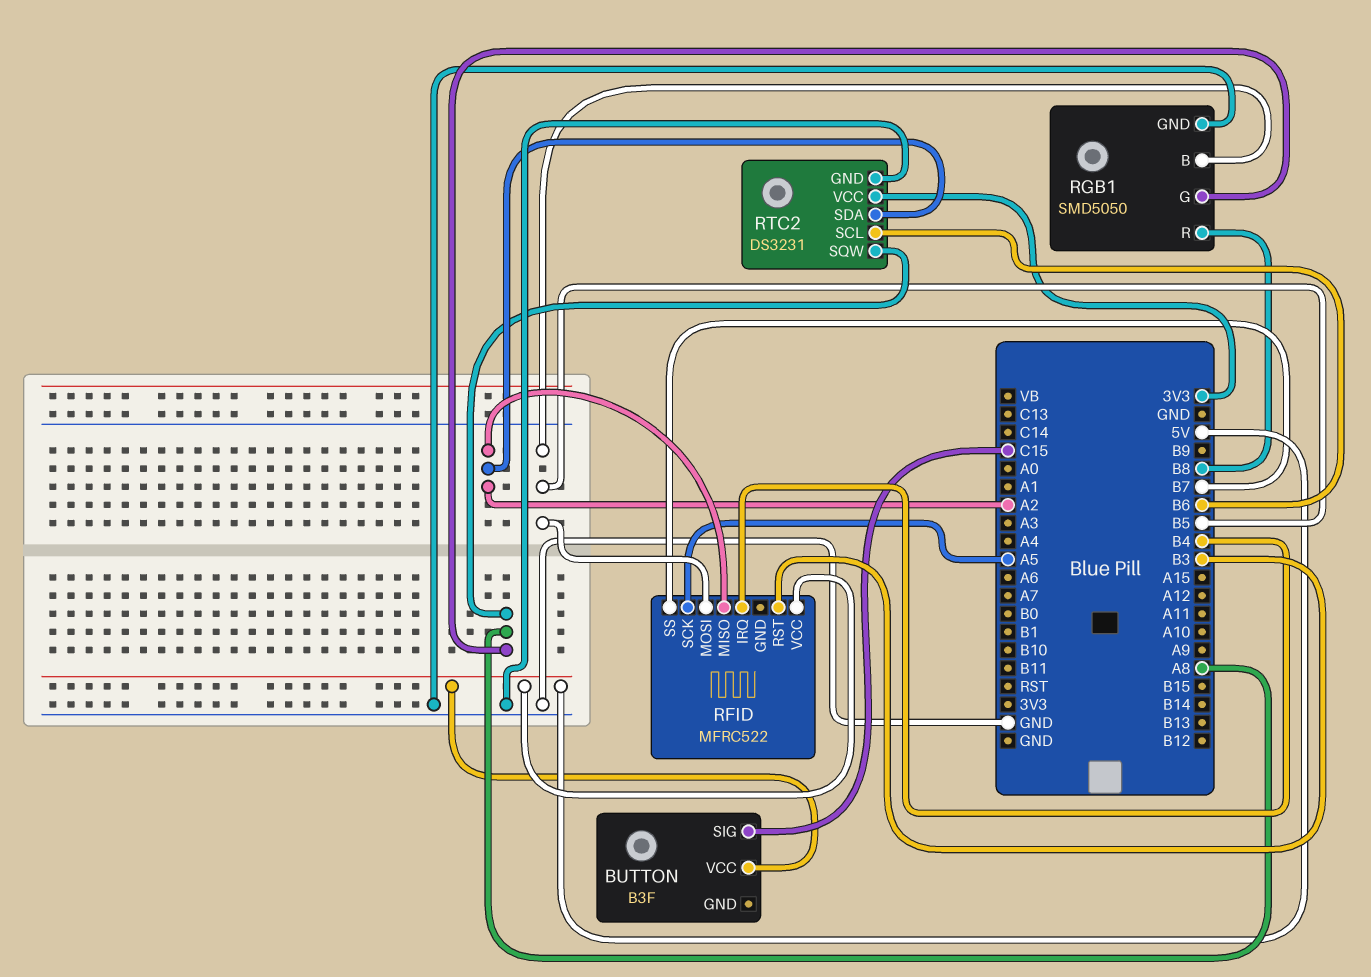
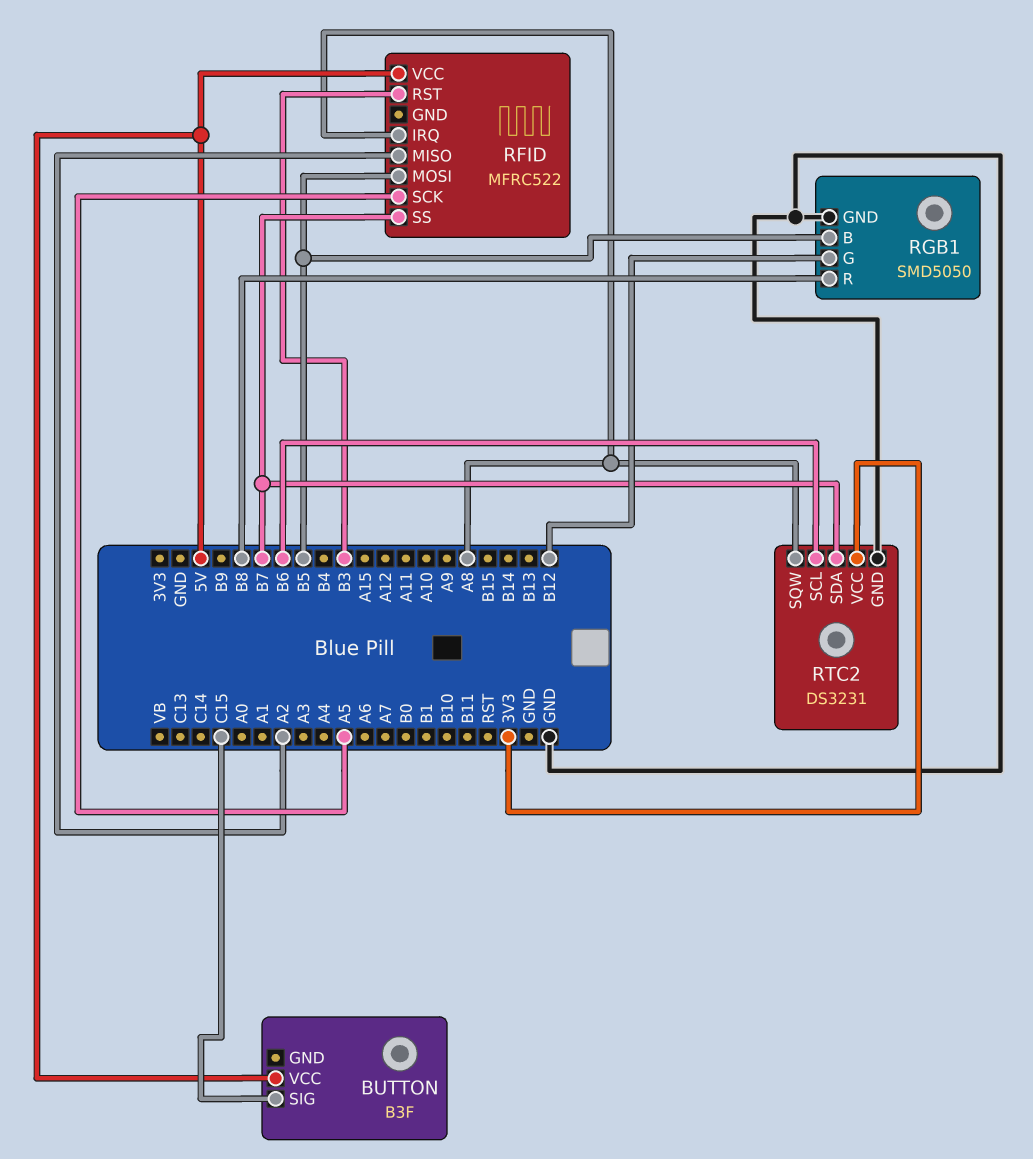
RFID pin IRQ: B4 -> A8
RGB1 pin G: A8 -> B12
RTC2 pin SDA: A2 -> B7

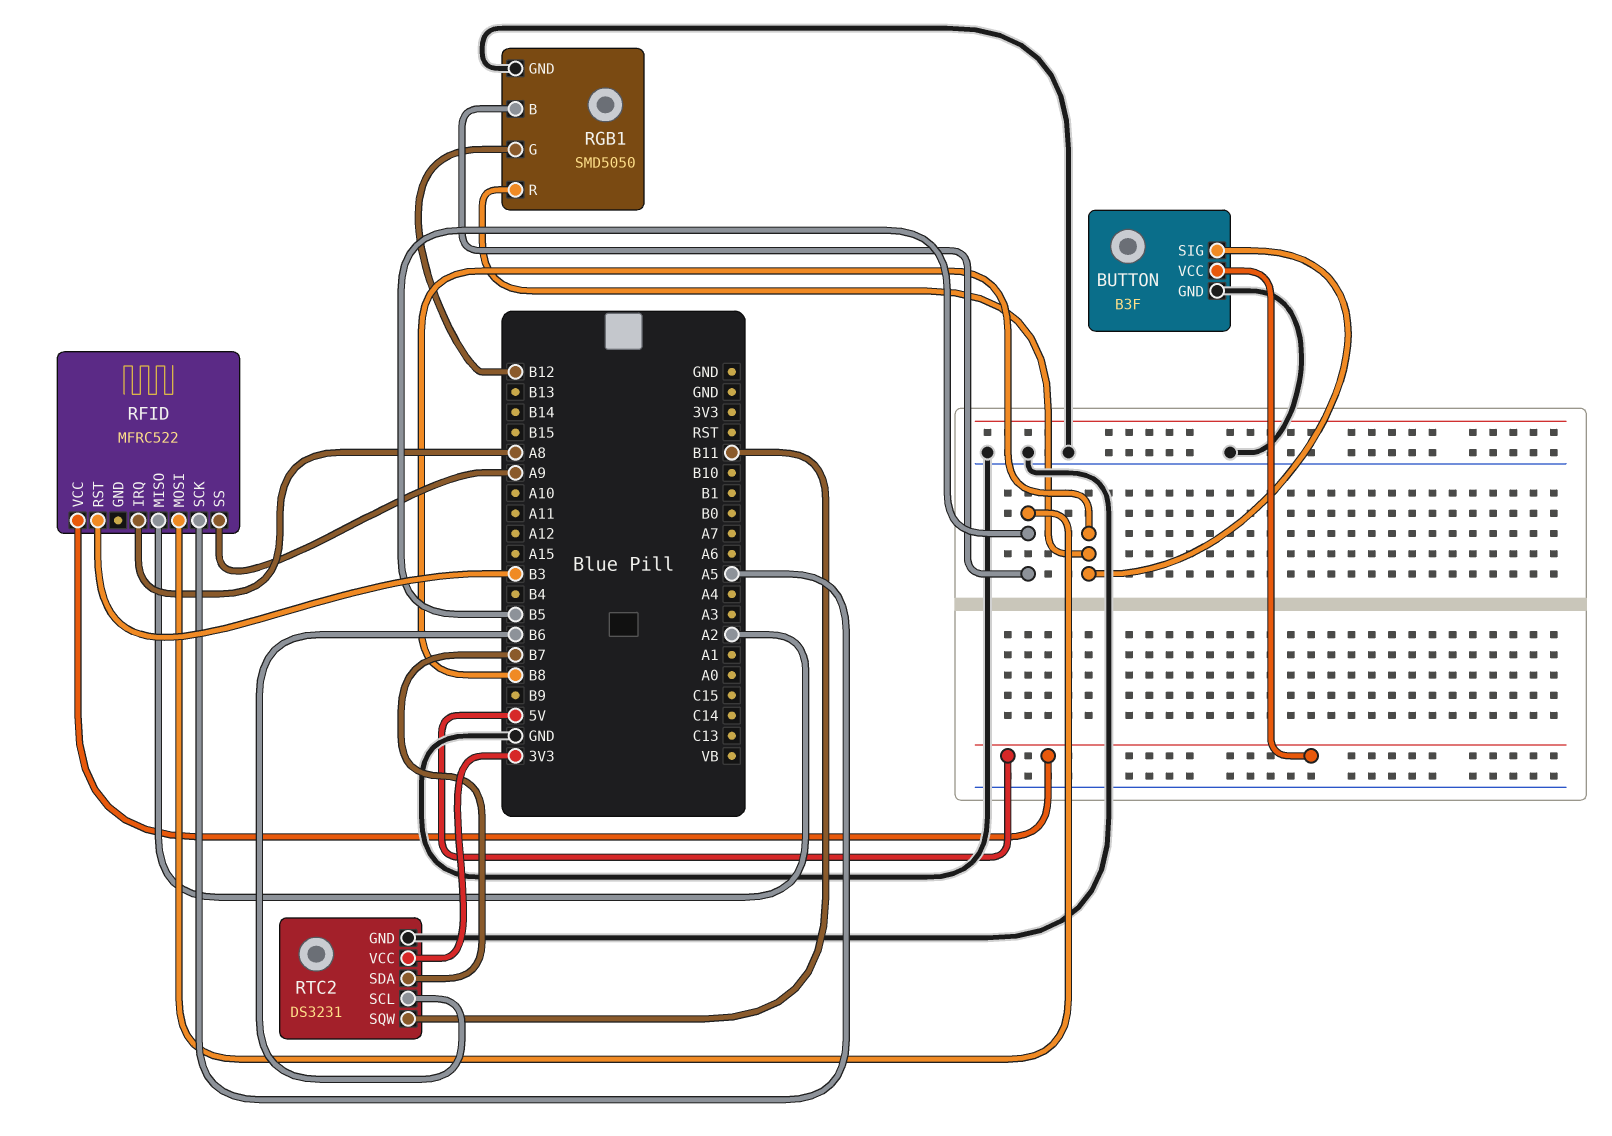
BUTTON pin GND: none -> GND
BUTTON pin SIG: C15 -> B8
RFID pin SS: B7 -> A9
RTC2 pin SQW: A8 -> B11

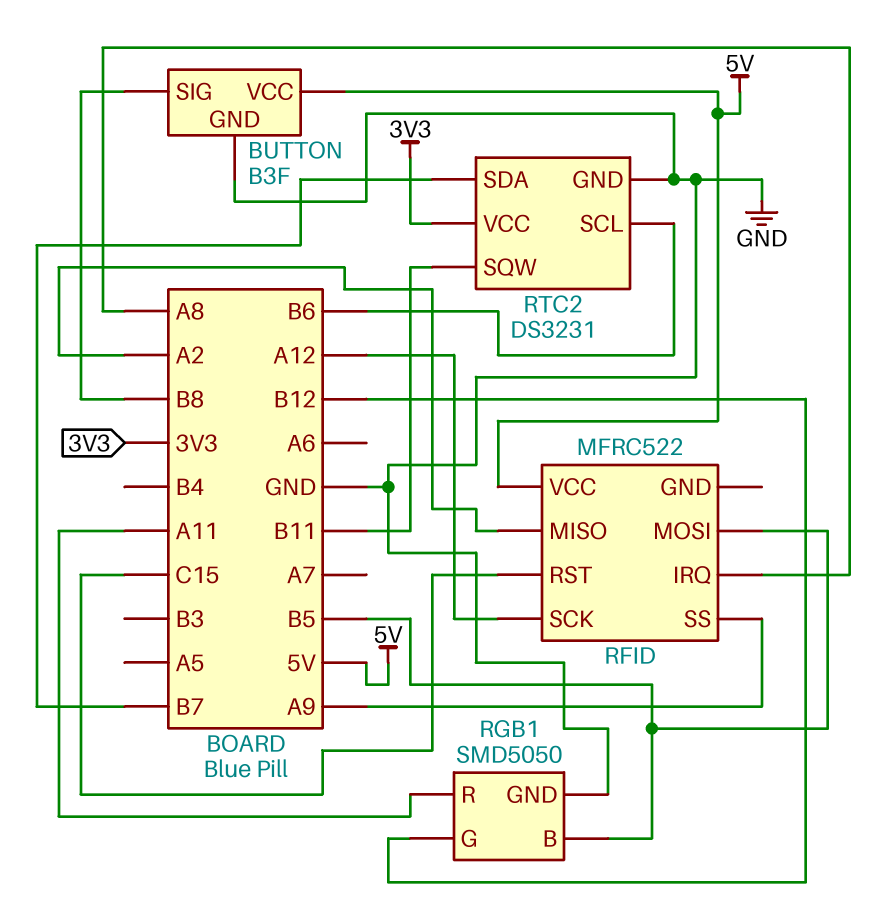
RFID pin RST: B3 -> C15
RFID pin SCK: A5 -> A12
RGB1 pin R: B8 -> A11

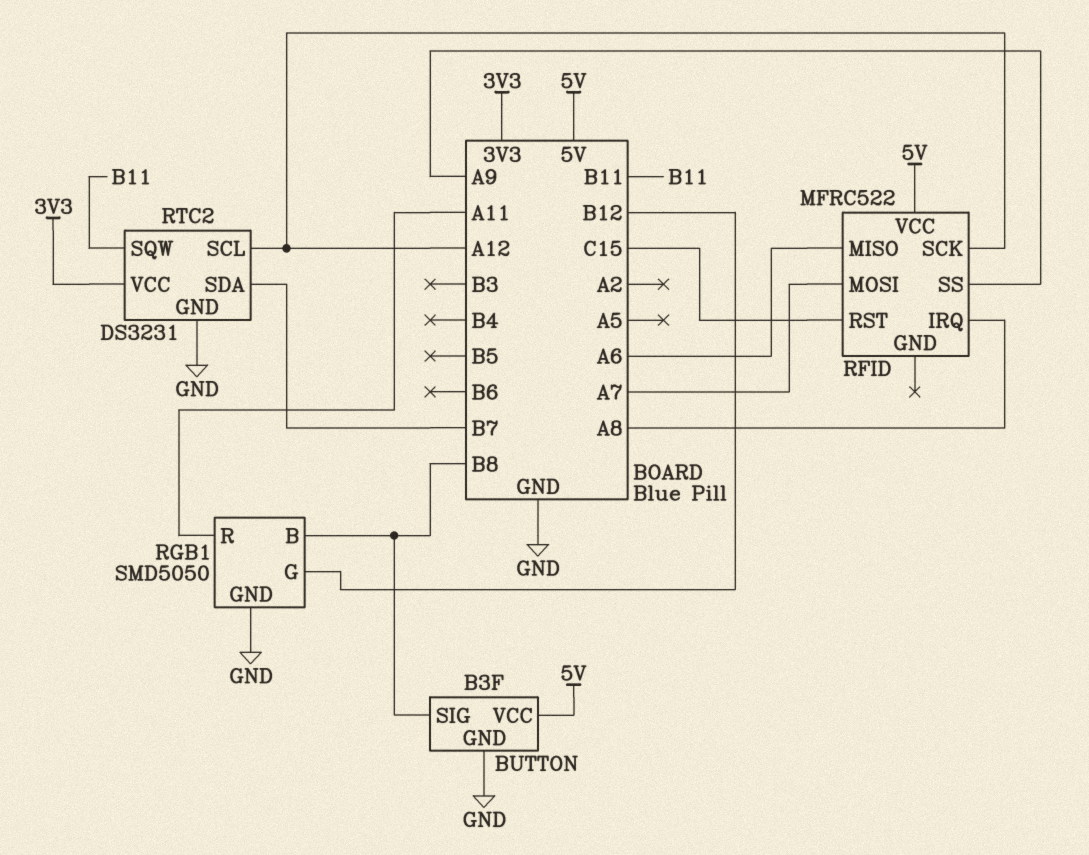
RFID pin MISO: A2 -> A6
RFID pin MOSI: B5 -> A7
RGB1 pin B: B5 -> B8
RTC2 pin SCL: B6 -> A12

